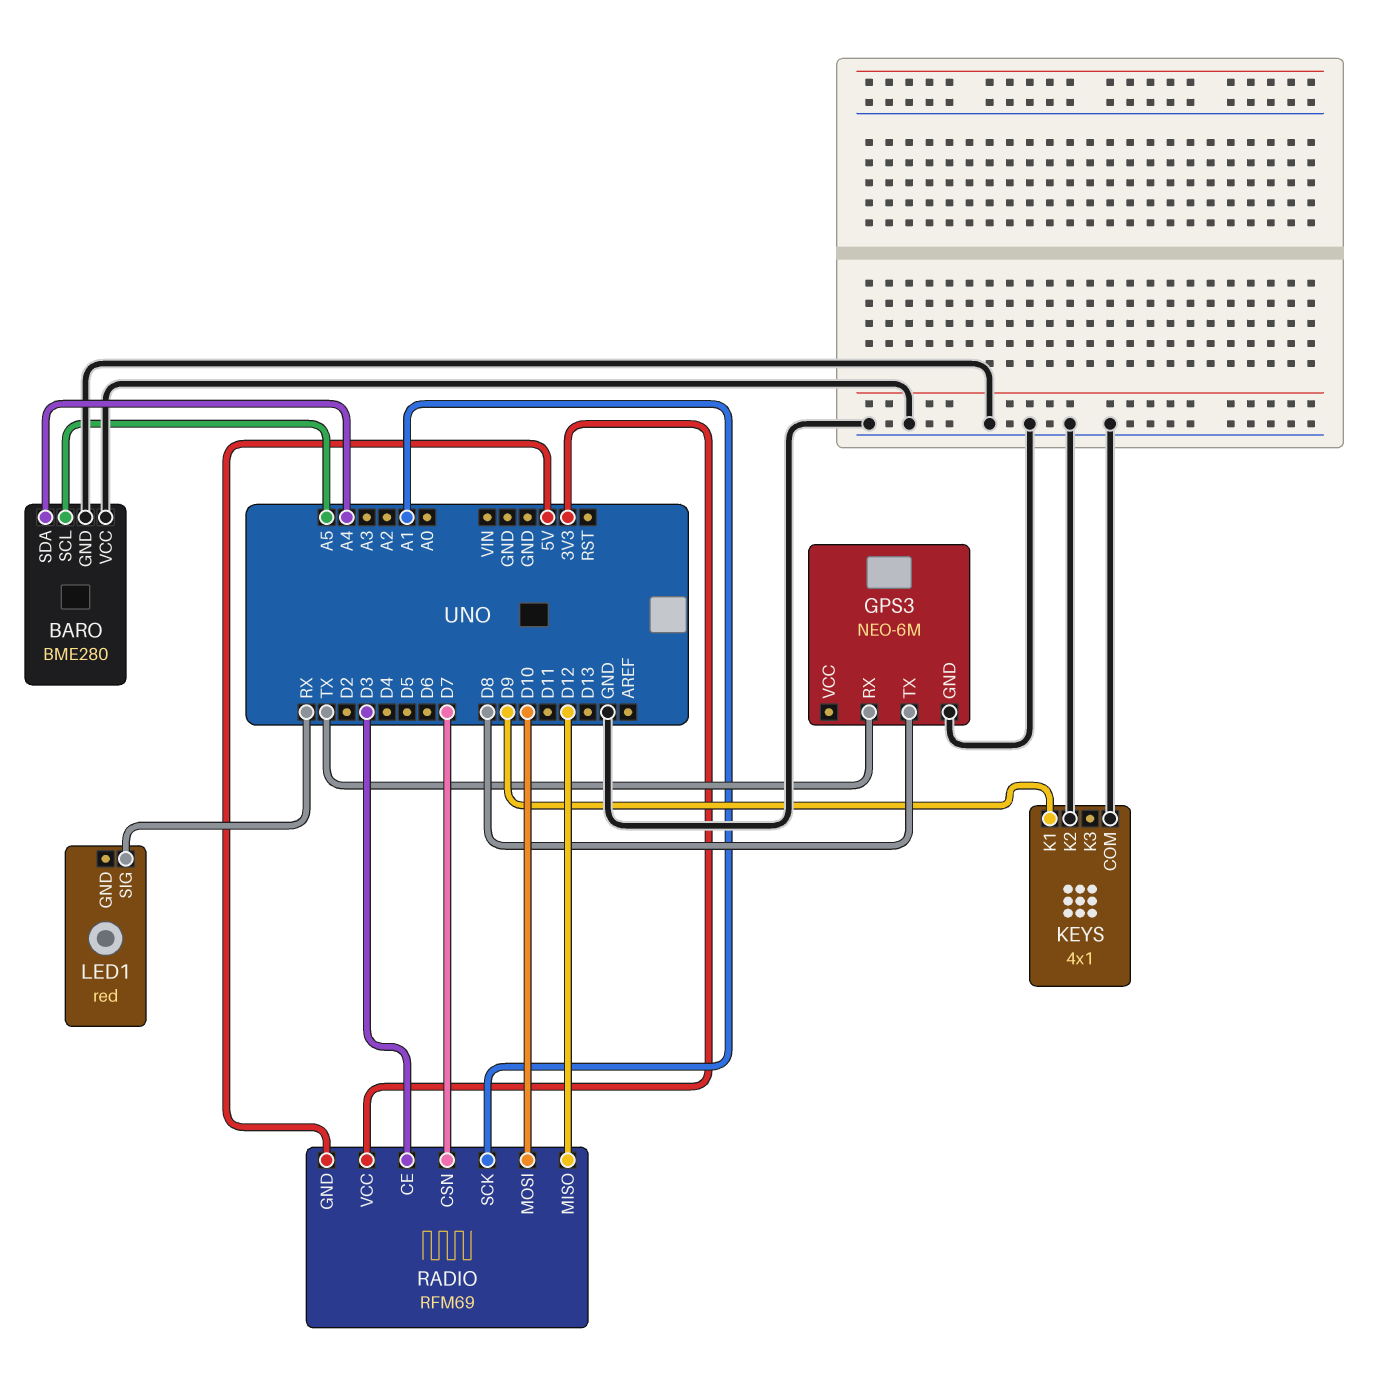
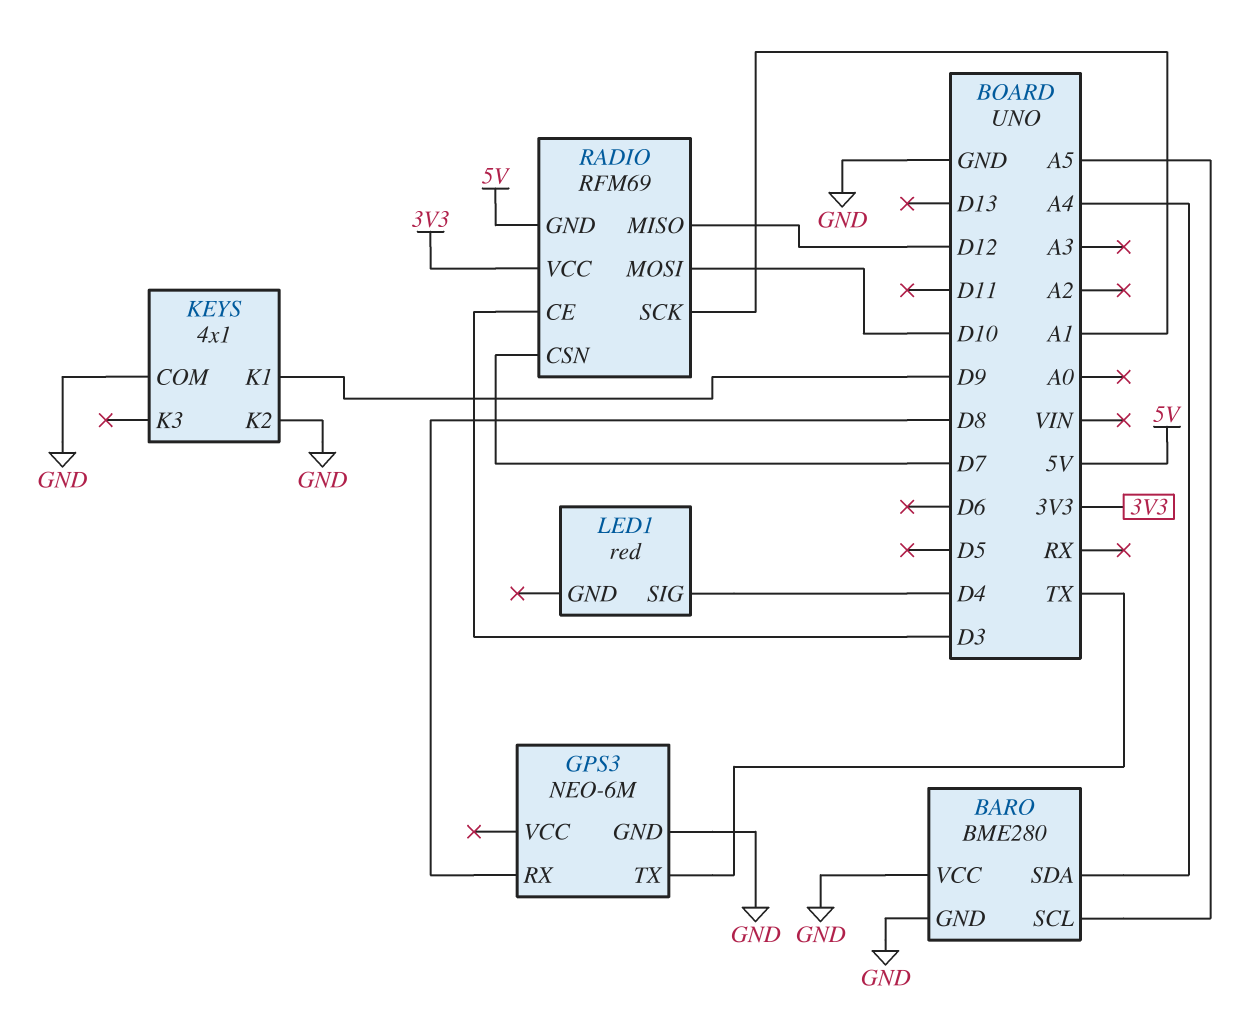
GPS3 pin RX: TX -> D8
GPS3 pin TX: D8 -> TX
LED1 pin SIG: RX -> D4

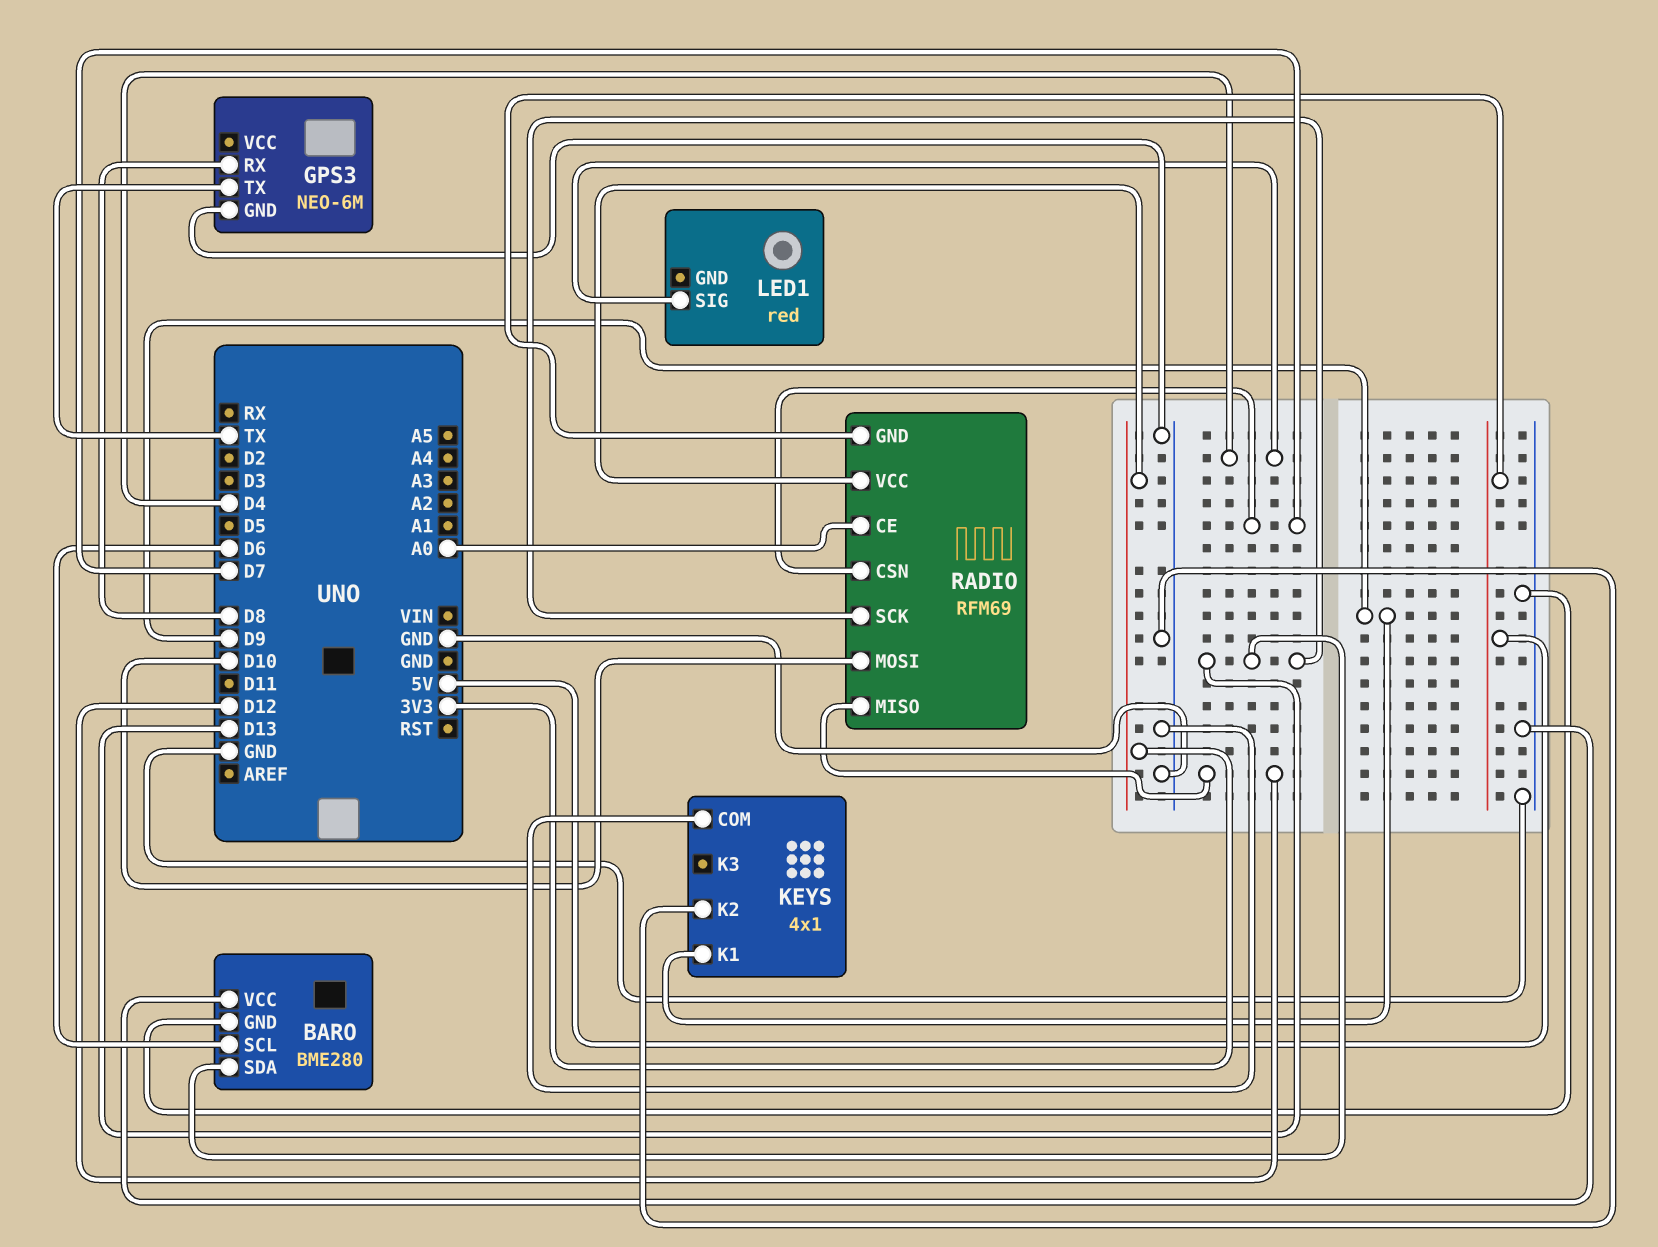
BARO pin SCL: A5 -> D6
BARO pin SDA: A4 -> D13
RADIO pin CE: D3 -> A0
RADIO pin SCK: A1 -> D13

